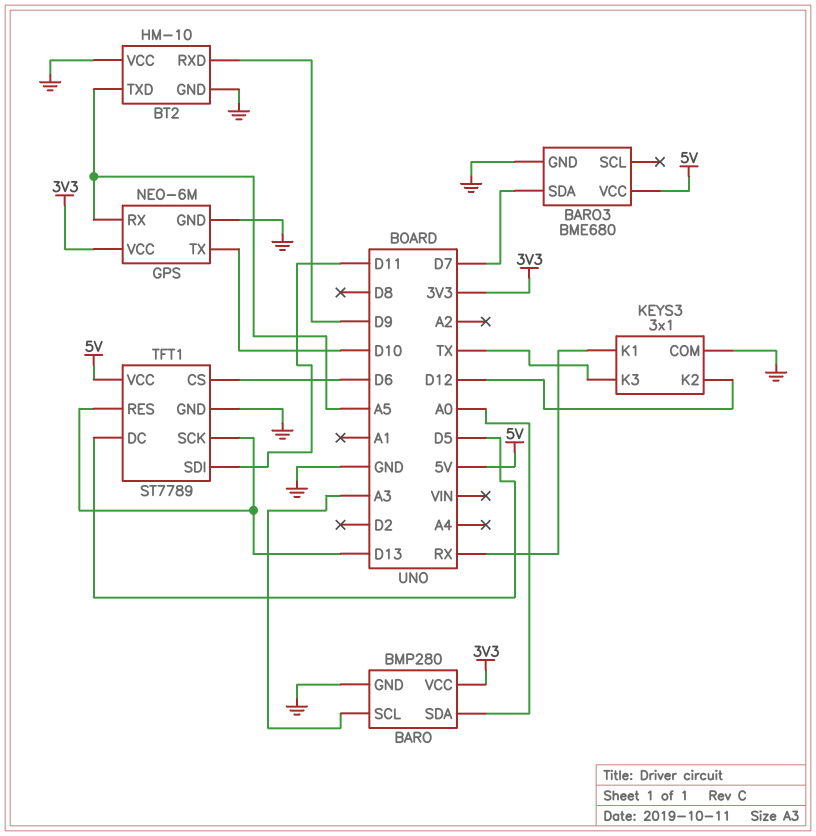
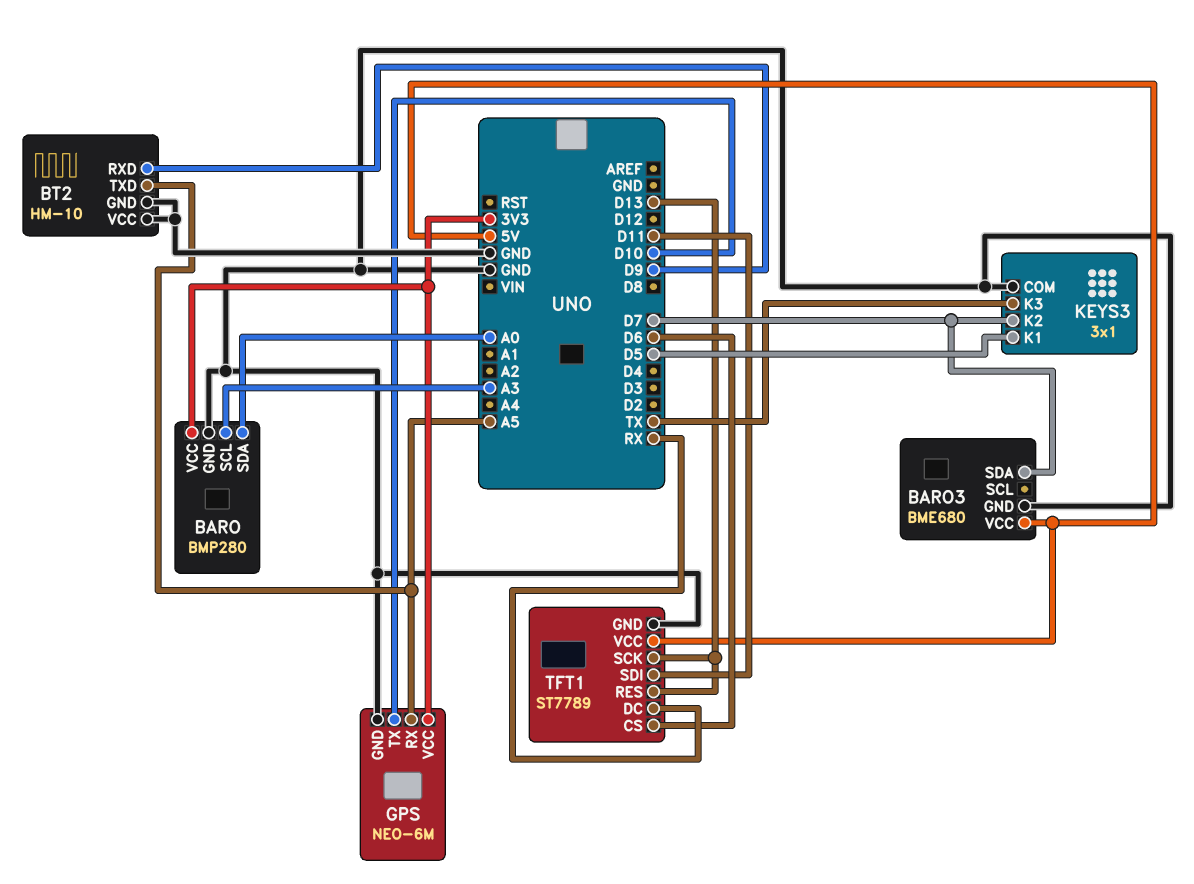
KEYS3 pin K1: RX -> D5
KEYS3 pin K2: D12 -> D7
TFT1 pin DC: D5 -> RX

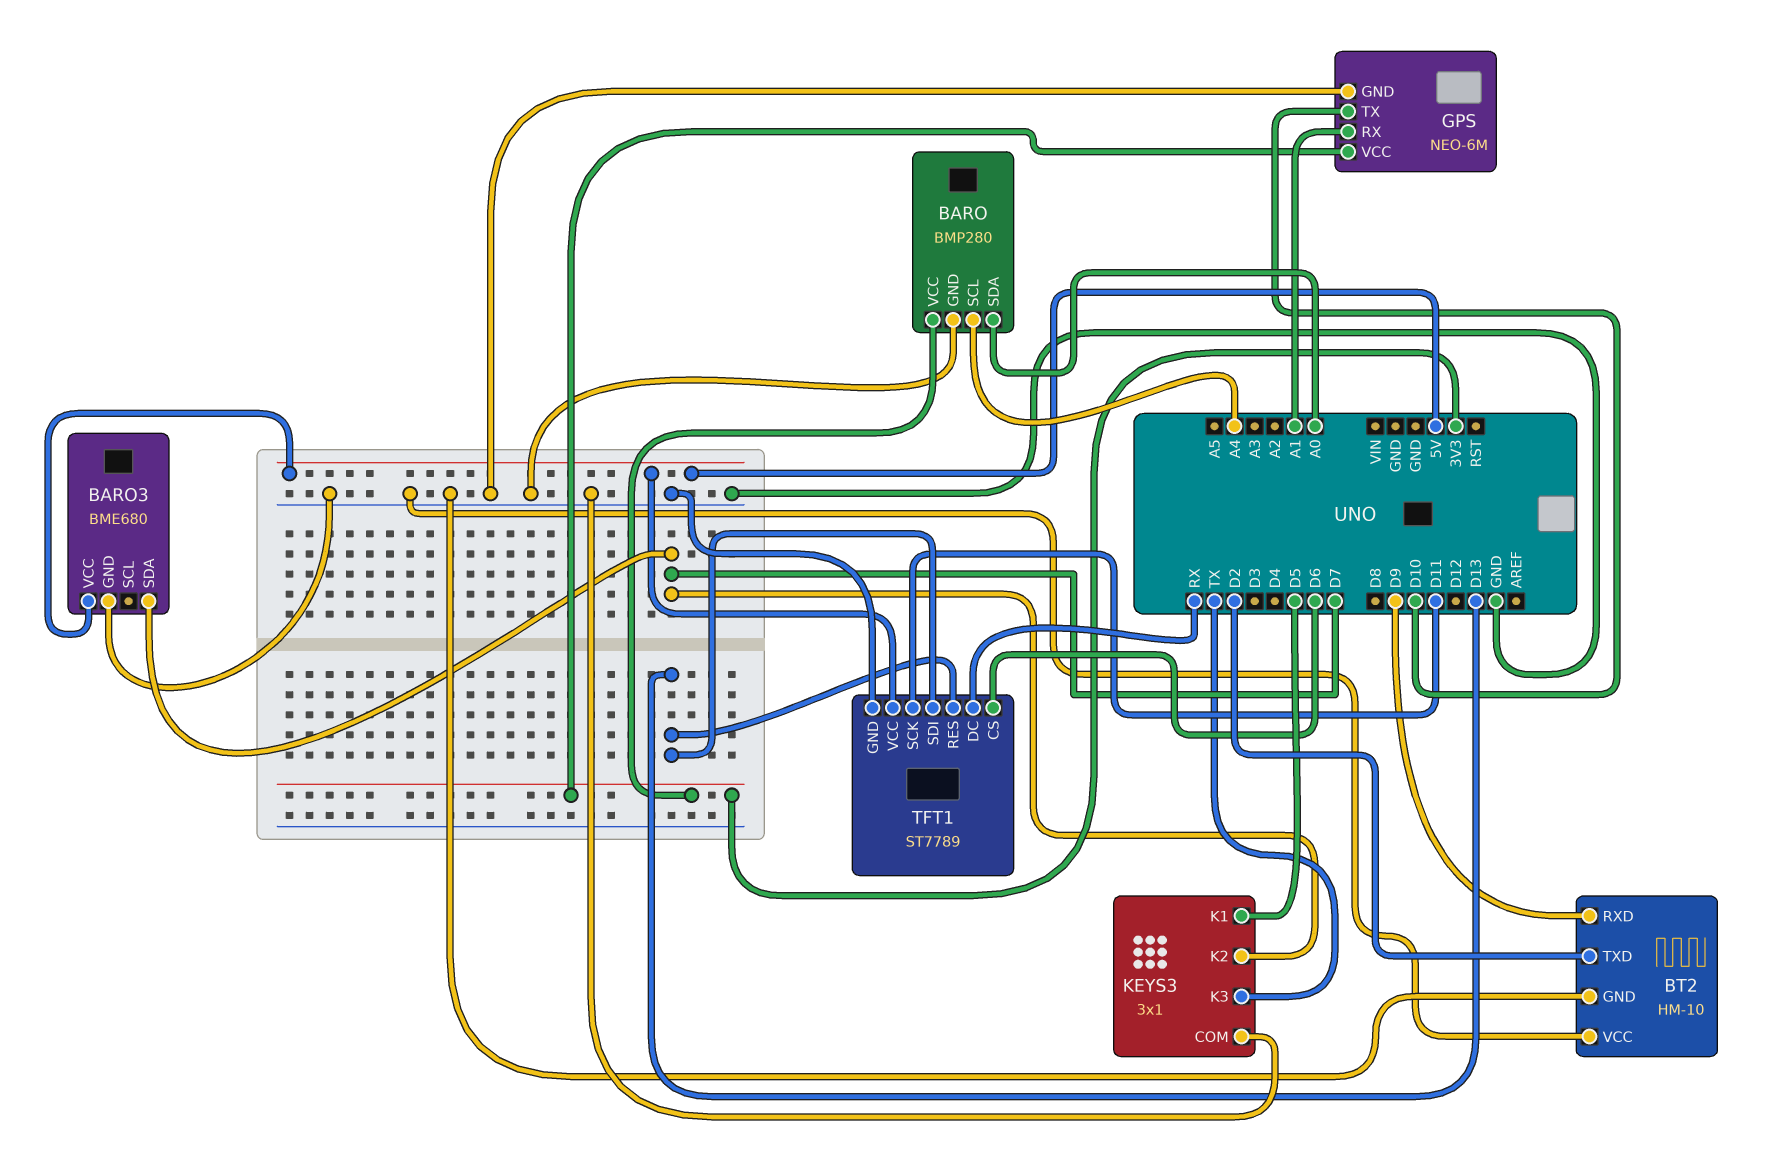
BARO pin SCL: A3 -> A4
BT2 pin TXD: A5 -> D2
GPS pin RX: A5 -> A1
TFT1 pin SCK: D13 -> D11
TFT1 pin SDI: D11 -> D13

